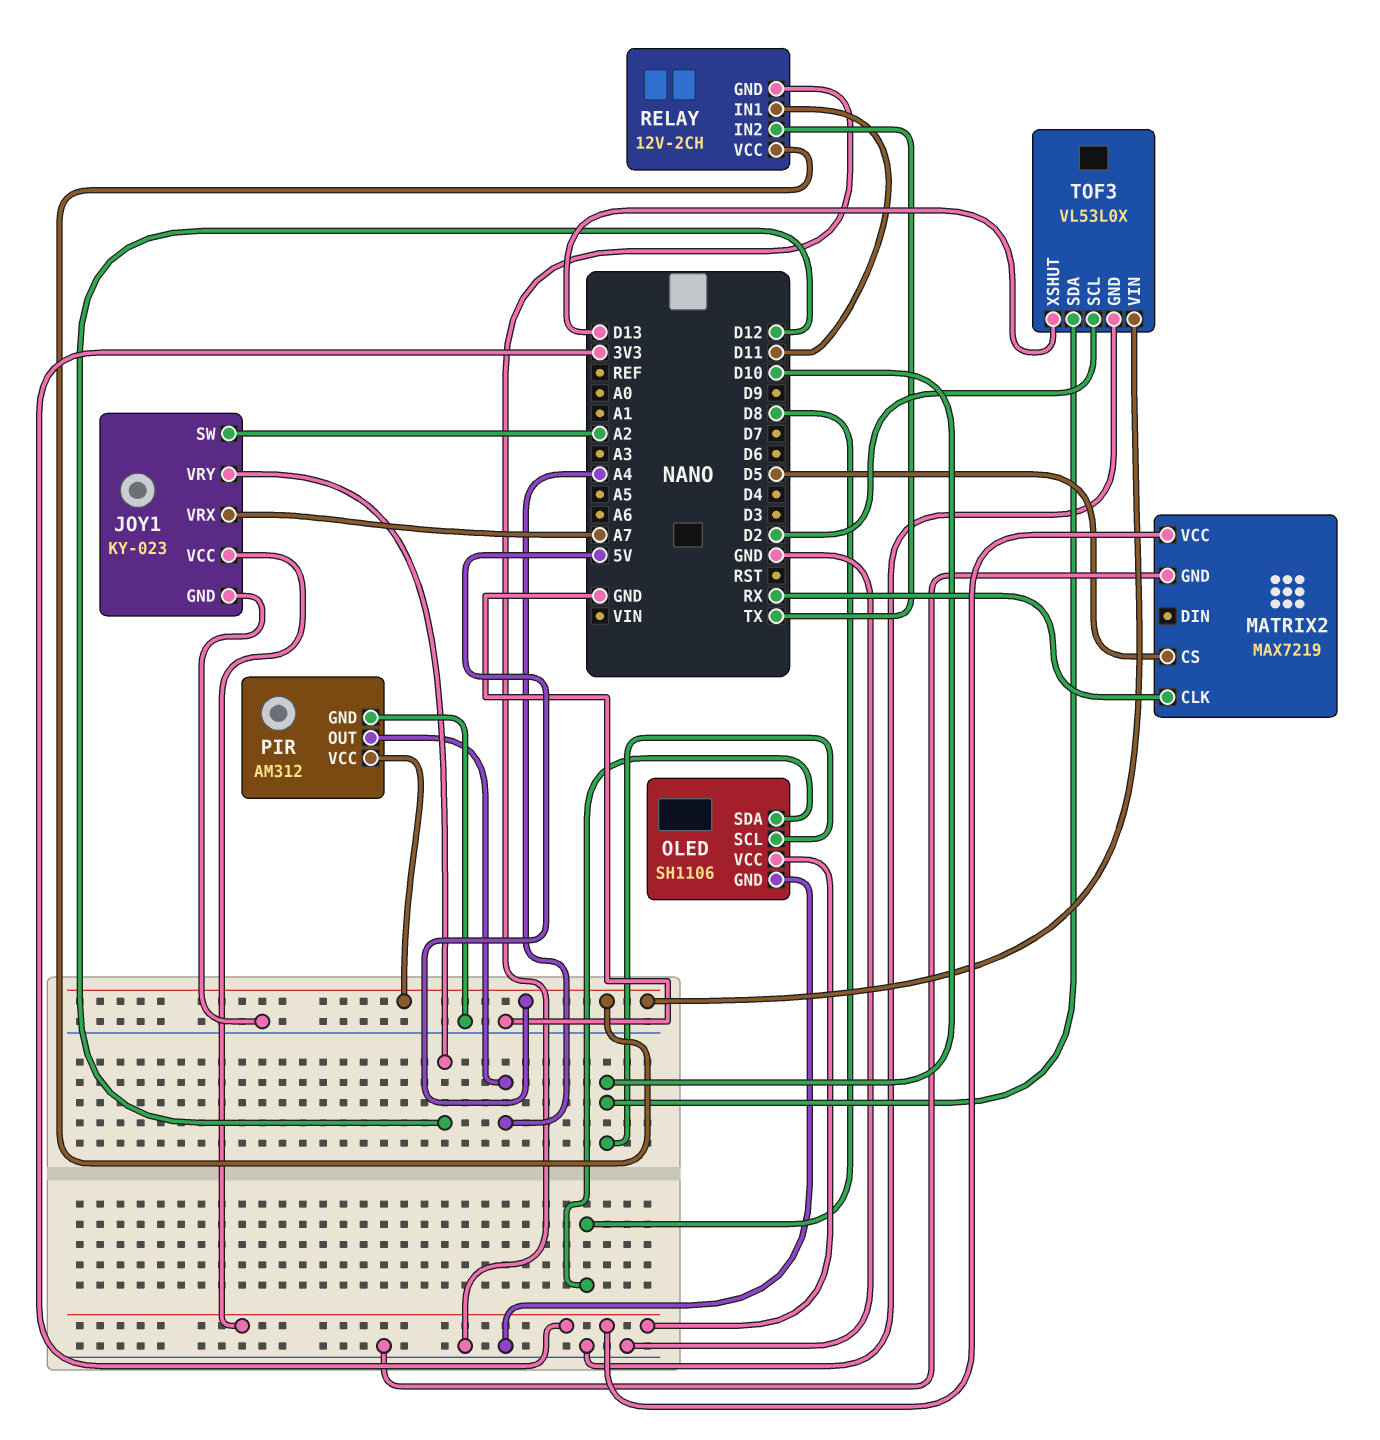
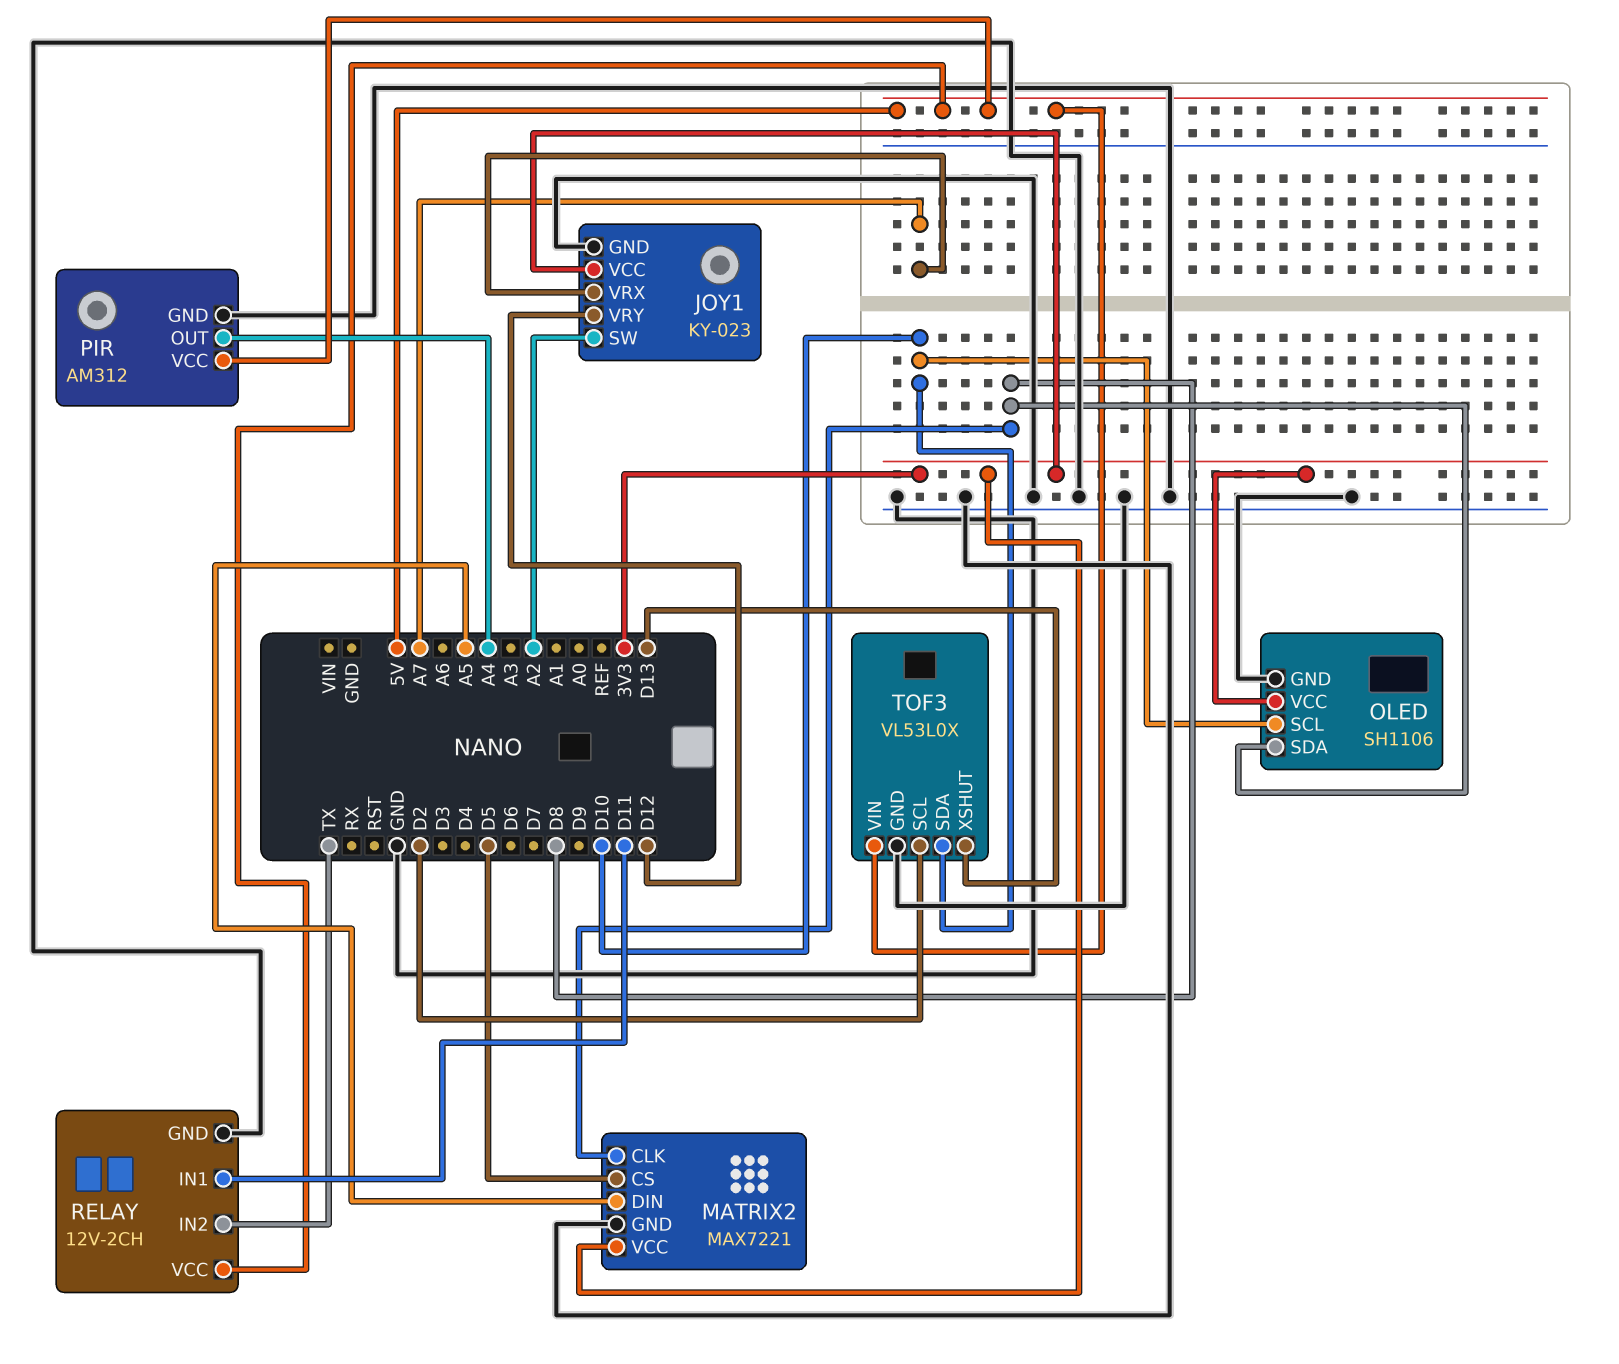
MATRIX2: MAX7219 -> MAX7221
MATRIX2 pin CLK: RX -> D8
MATRIX2 pin DIN: none -> A5

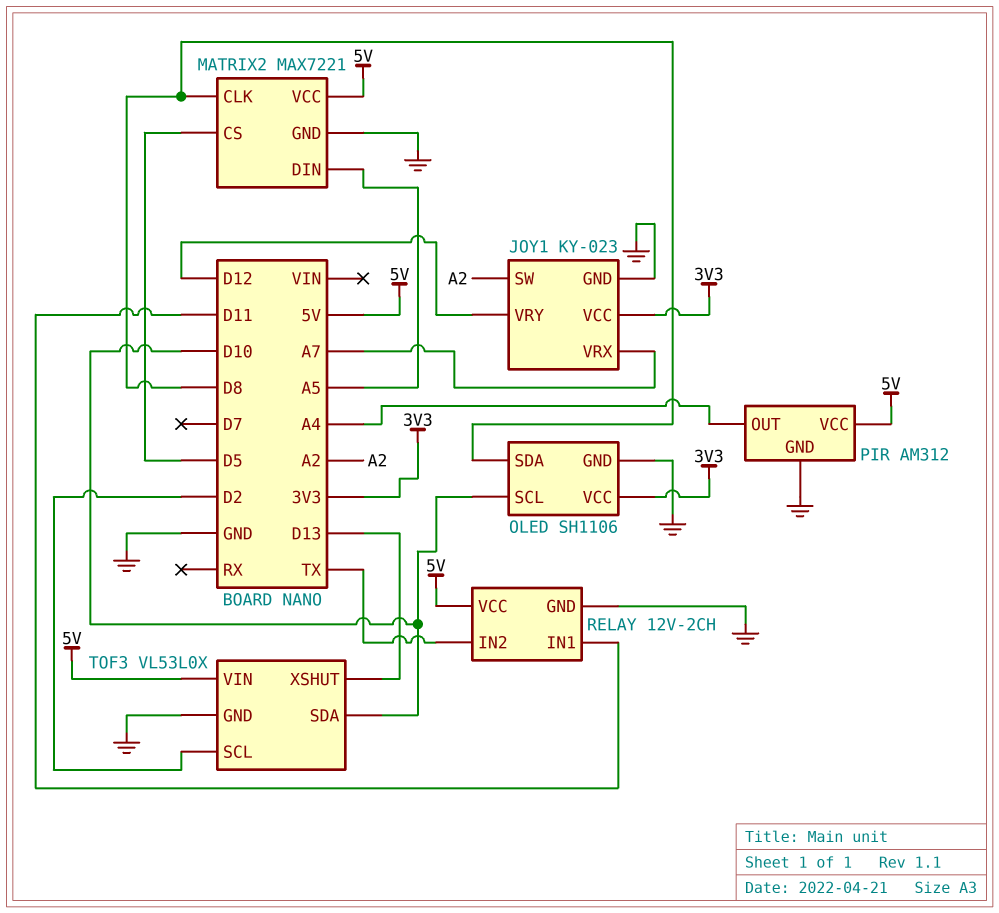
MATRIX2 pin VCC: 3V3 -> 5V

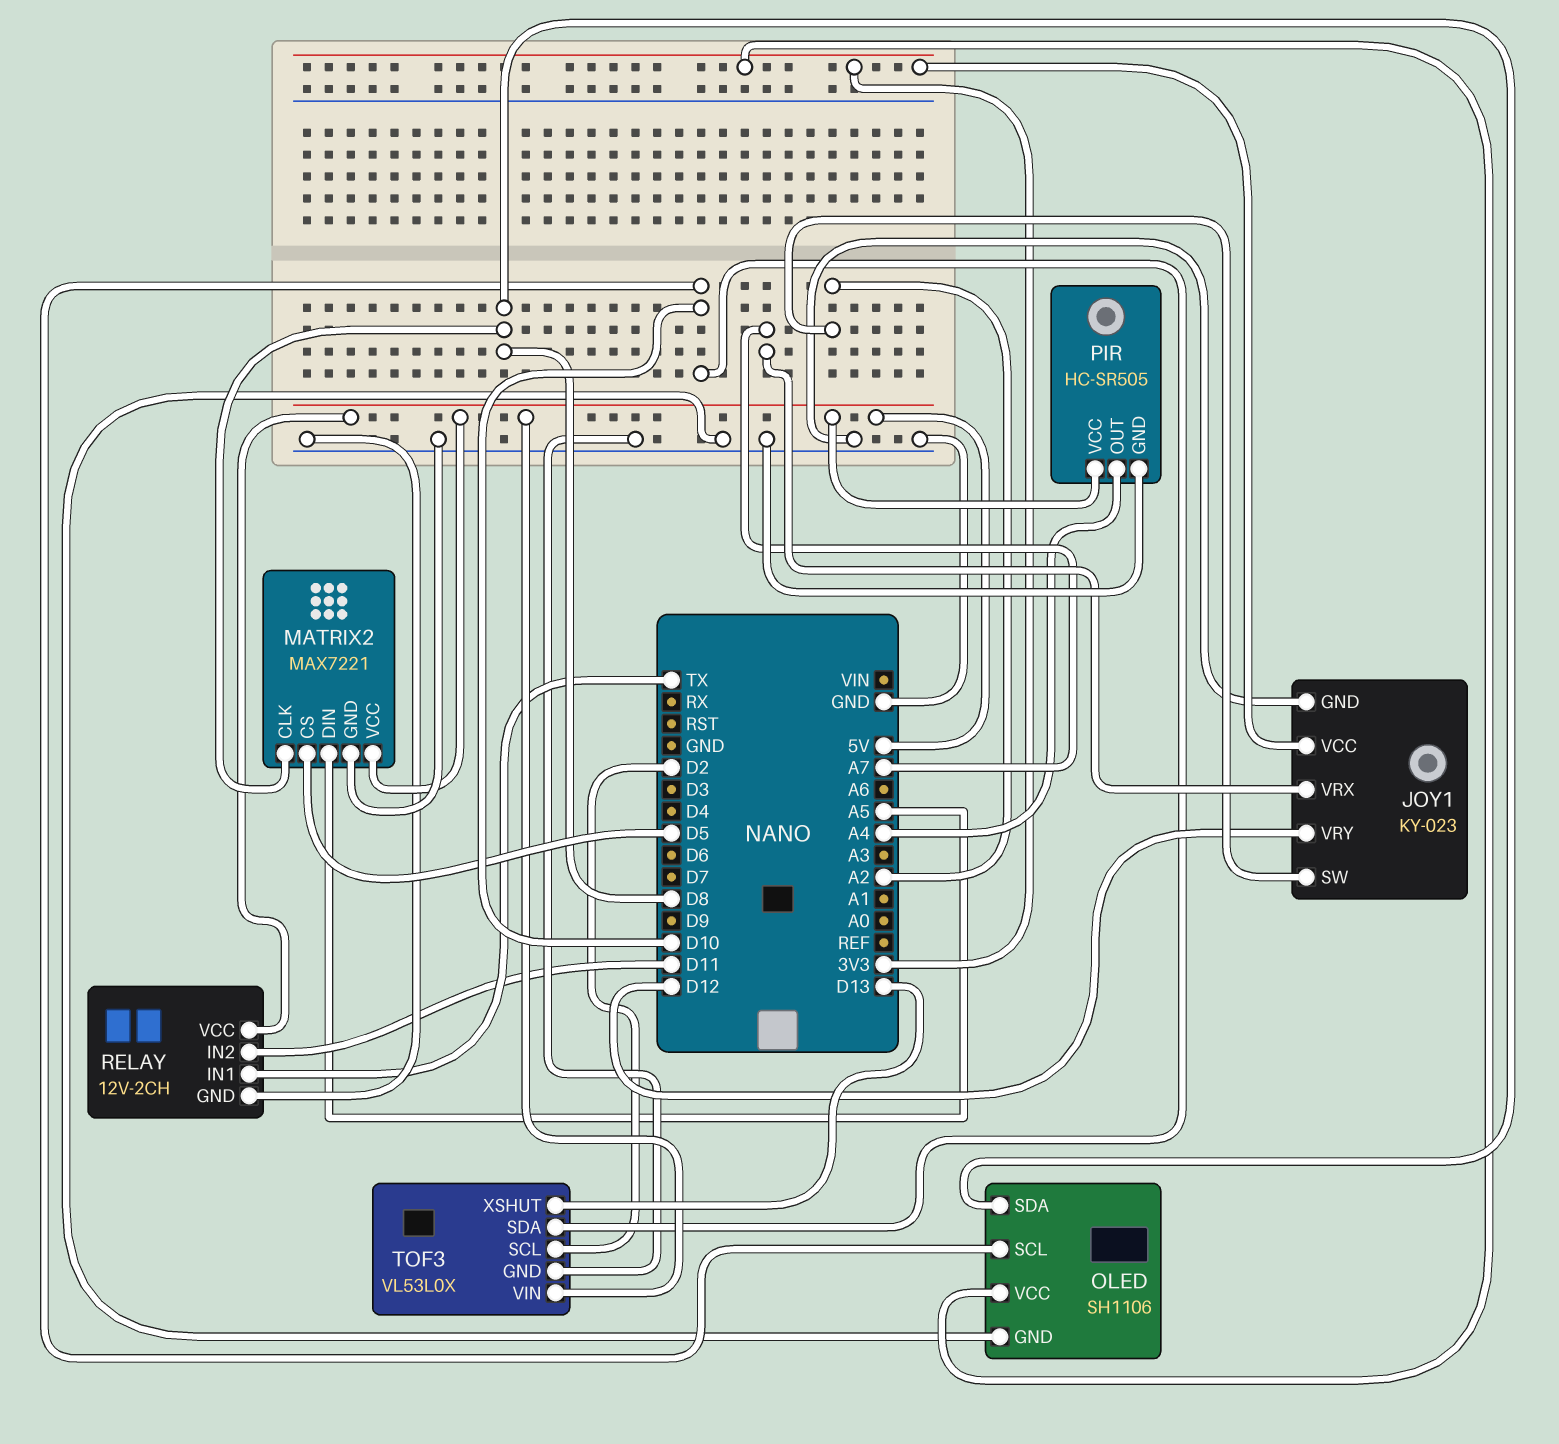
PIR: AM312 -> HC-SR505
RELAY pin IN1: D11 -> TX
RELAY pin IN2: TX -> D11

